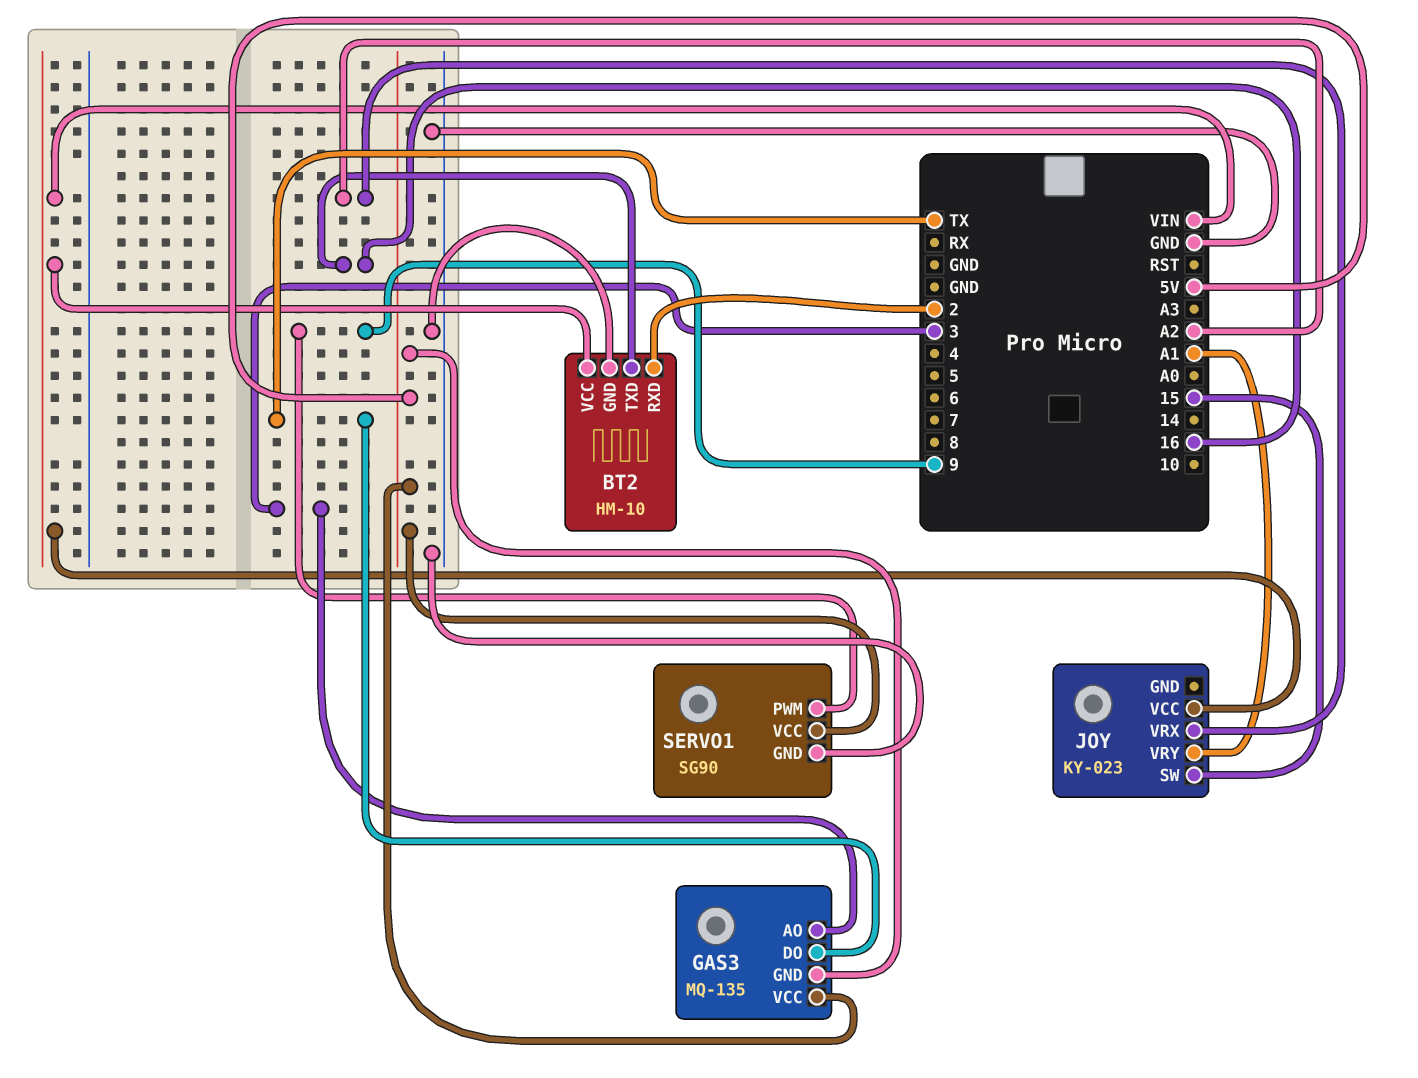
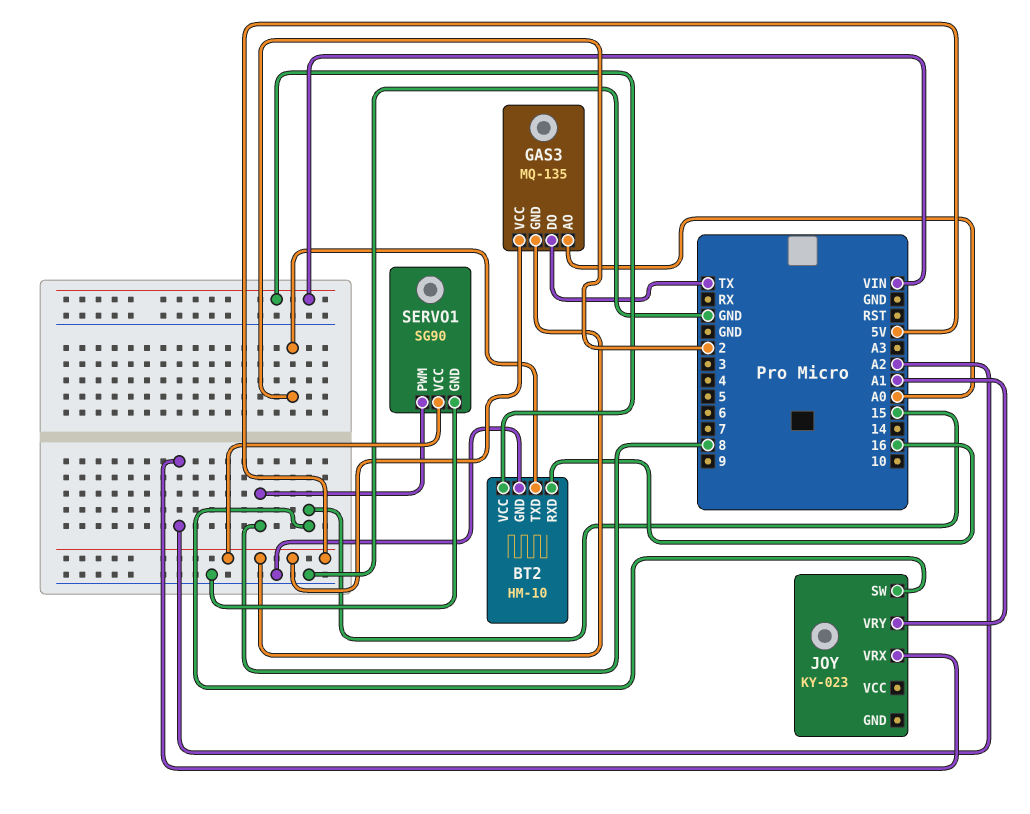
BT2 pin RXD: 2 -> 16
BT2 pin TXD: 16 -> 2
GAS3 pin AO: 3 -> A0
JOY pin VCC: VIN -> none
SERVO1 pin PWM: 9 -> 8

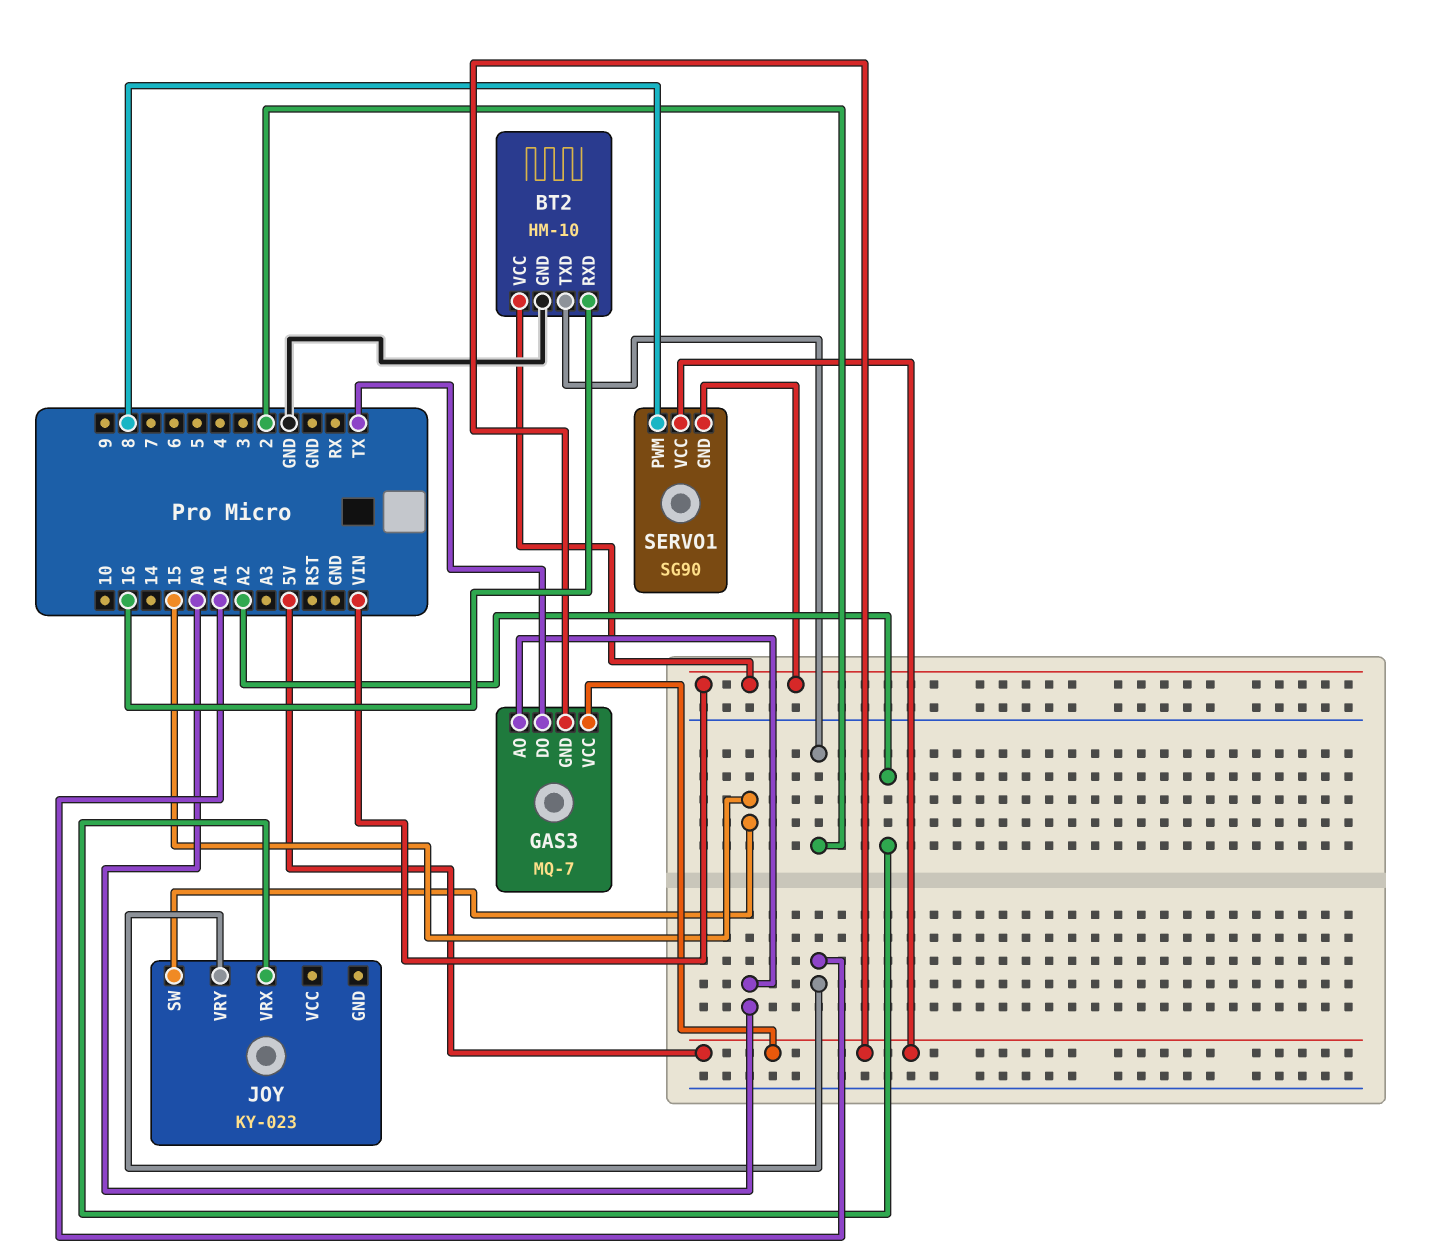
GAS3: MQ-135 -> MQ-7
SERVO1 pin GND: GND -> VIN

